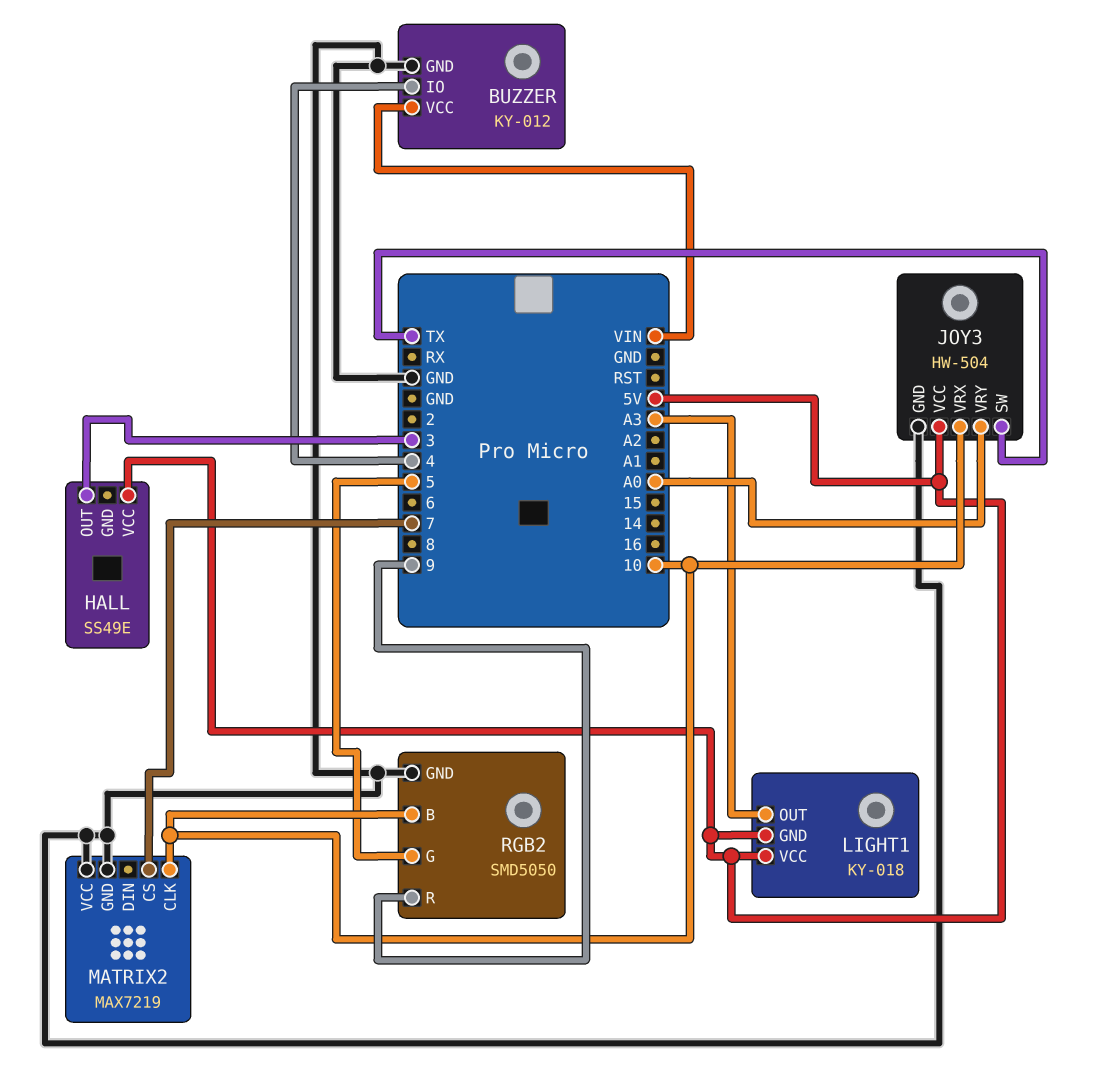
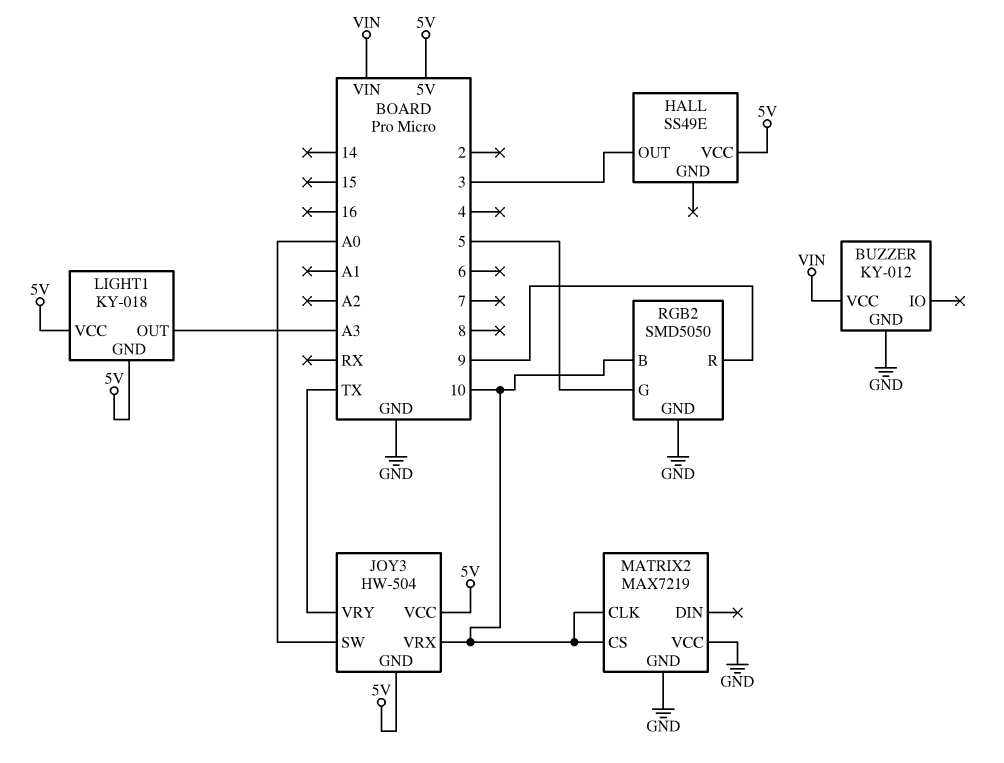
BUZZER pin IO: 4 -> none
JOY3 pin GND: GND -> 5V
JOY3 pin SW: TX -> A0
JOY3 pin VRY: A0 -> TX
MATRIX2 pin CS: 7 -> 10

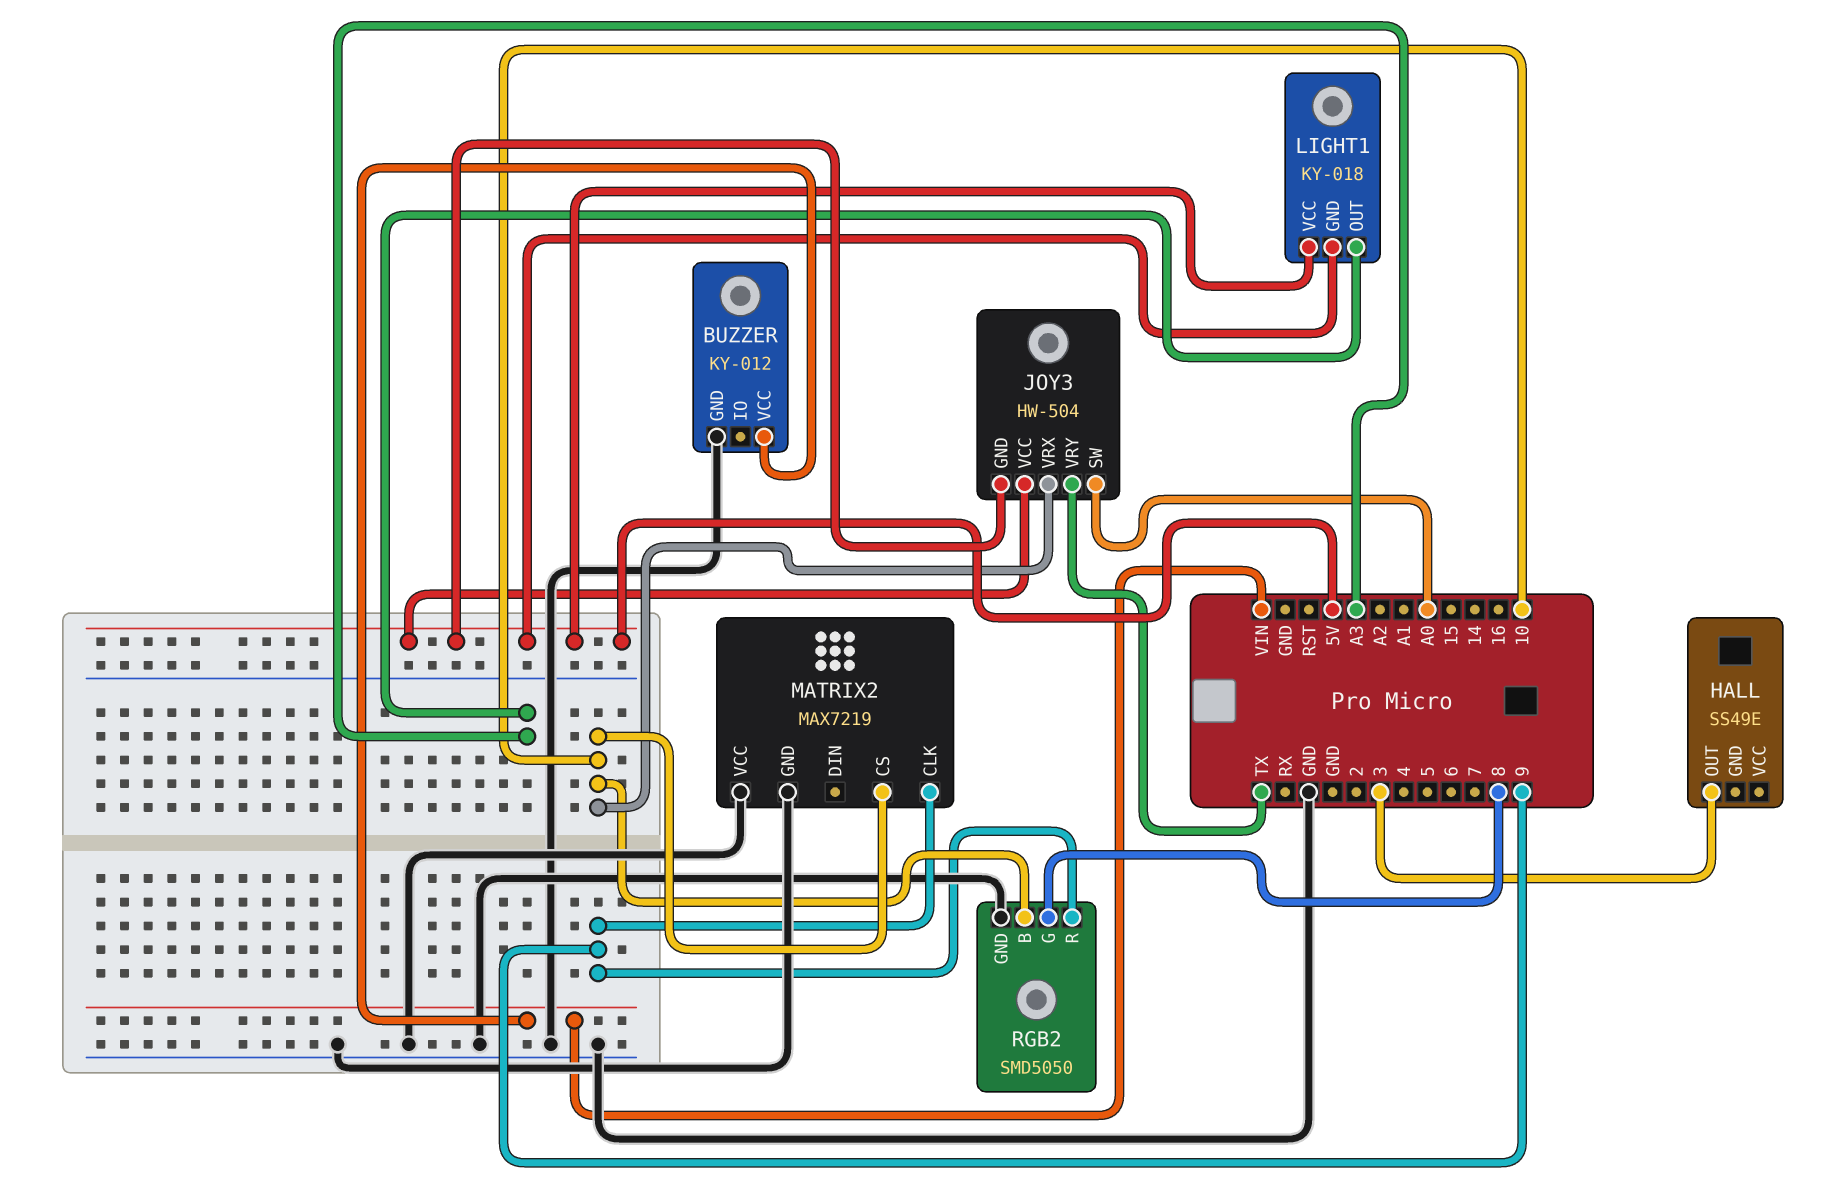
HALL pin VCC: 5V -> none
MATRIX2 pin CLK: 10 -> 9
RGB2 pin G: 5 -> 8

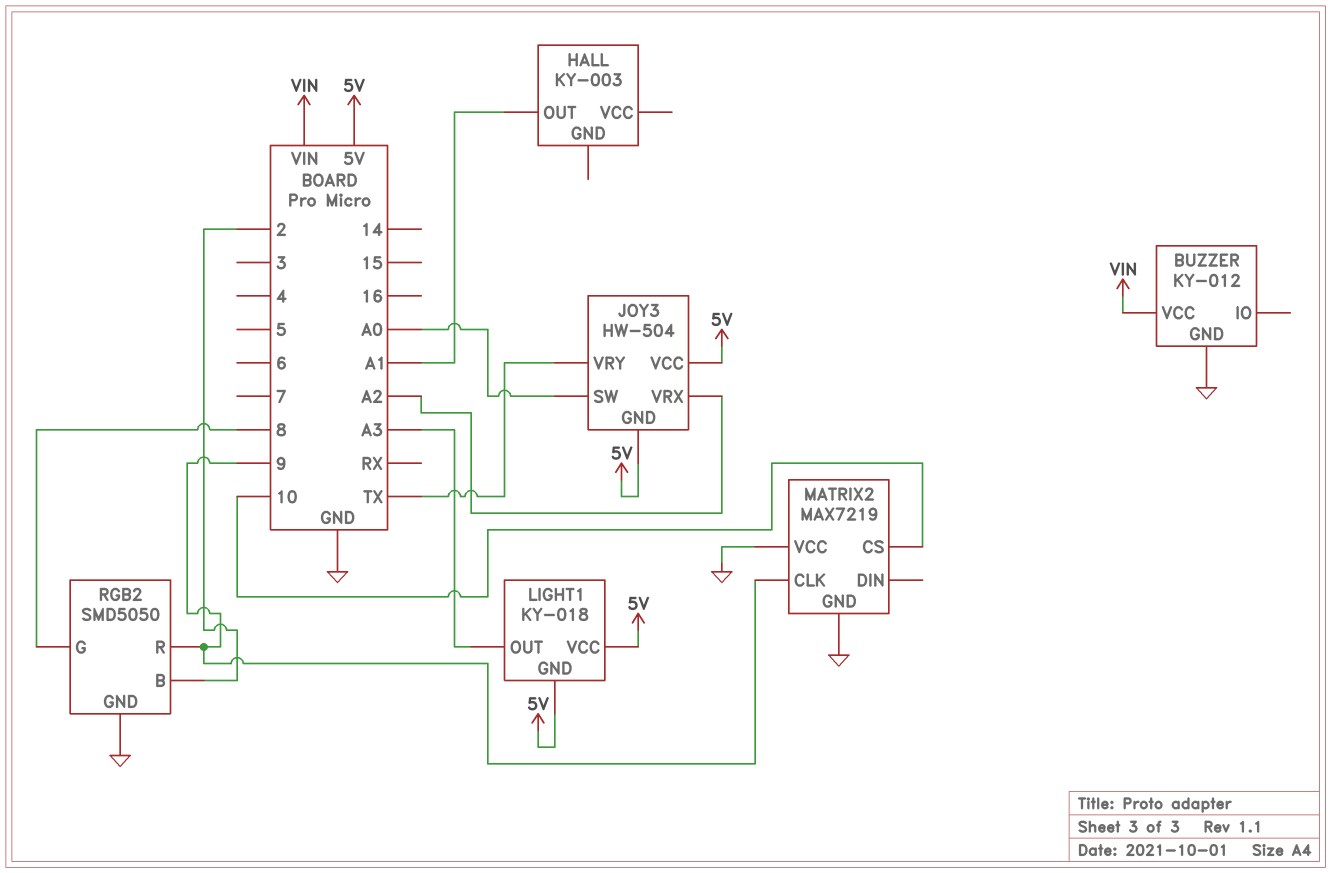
HALL: SS49E -> KY-003
HALL pin OUT: 3 -> A1
JOY3 pin VRX: 10 -> A2
RGB2 pin B: 10 -> 2

